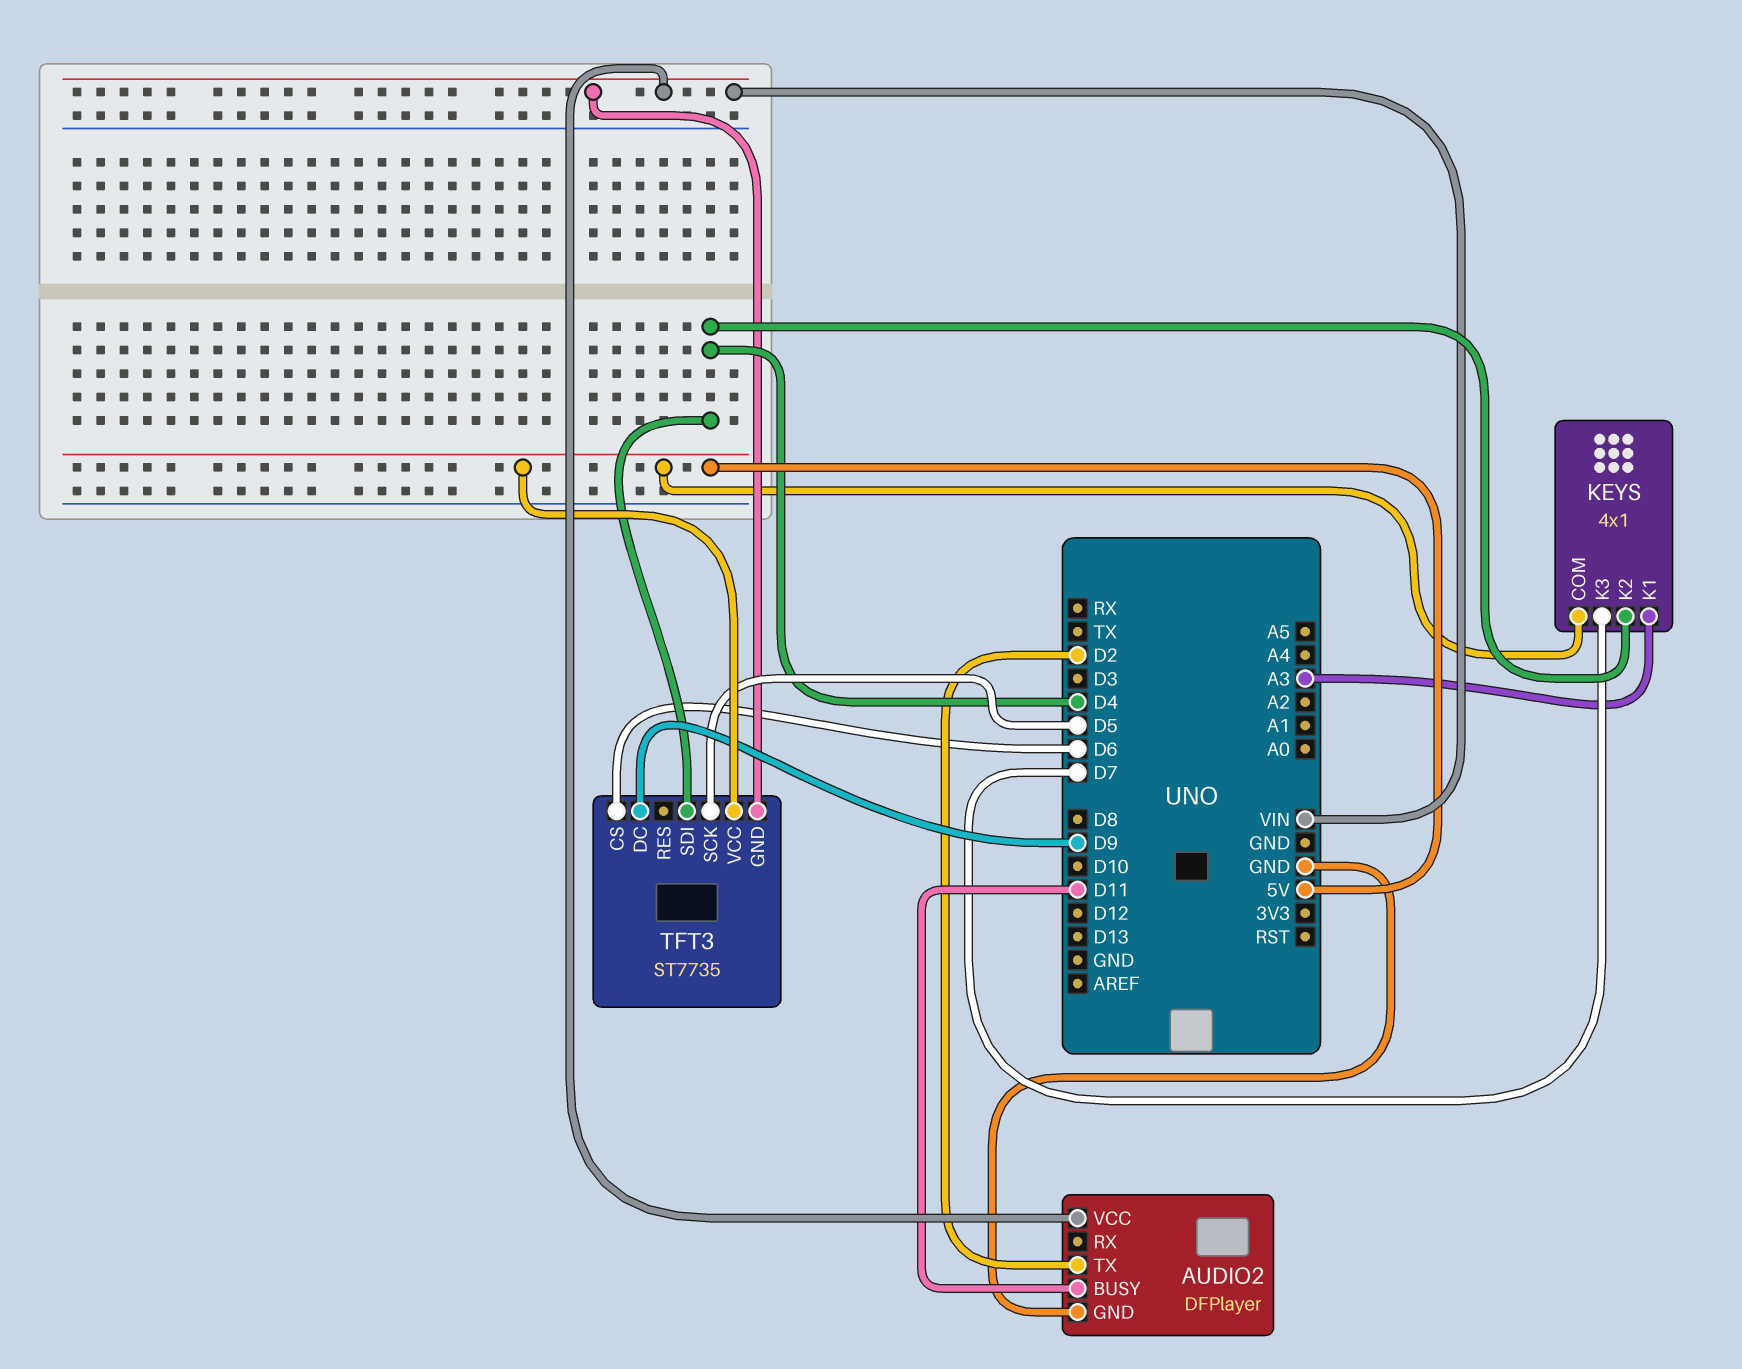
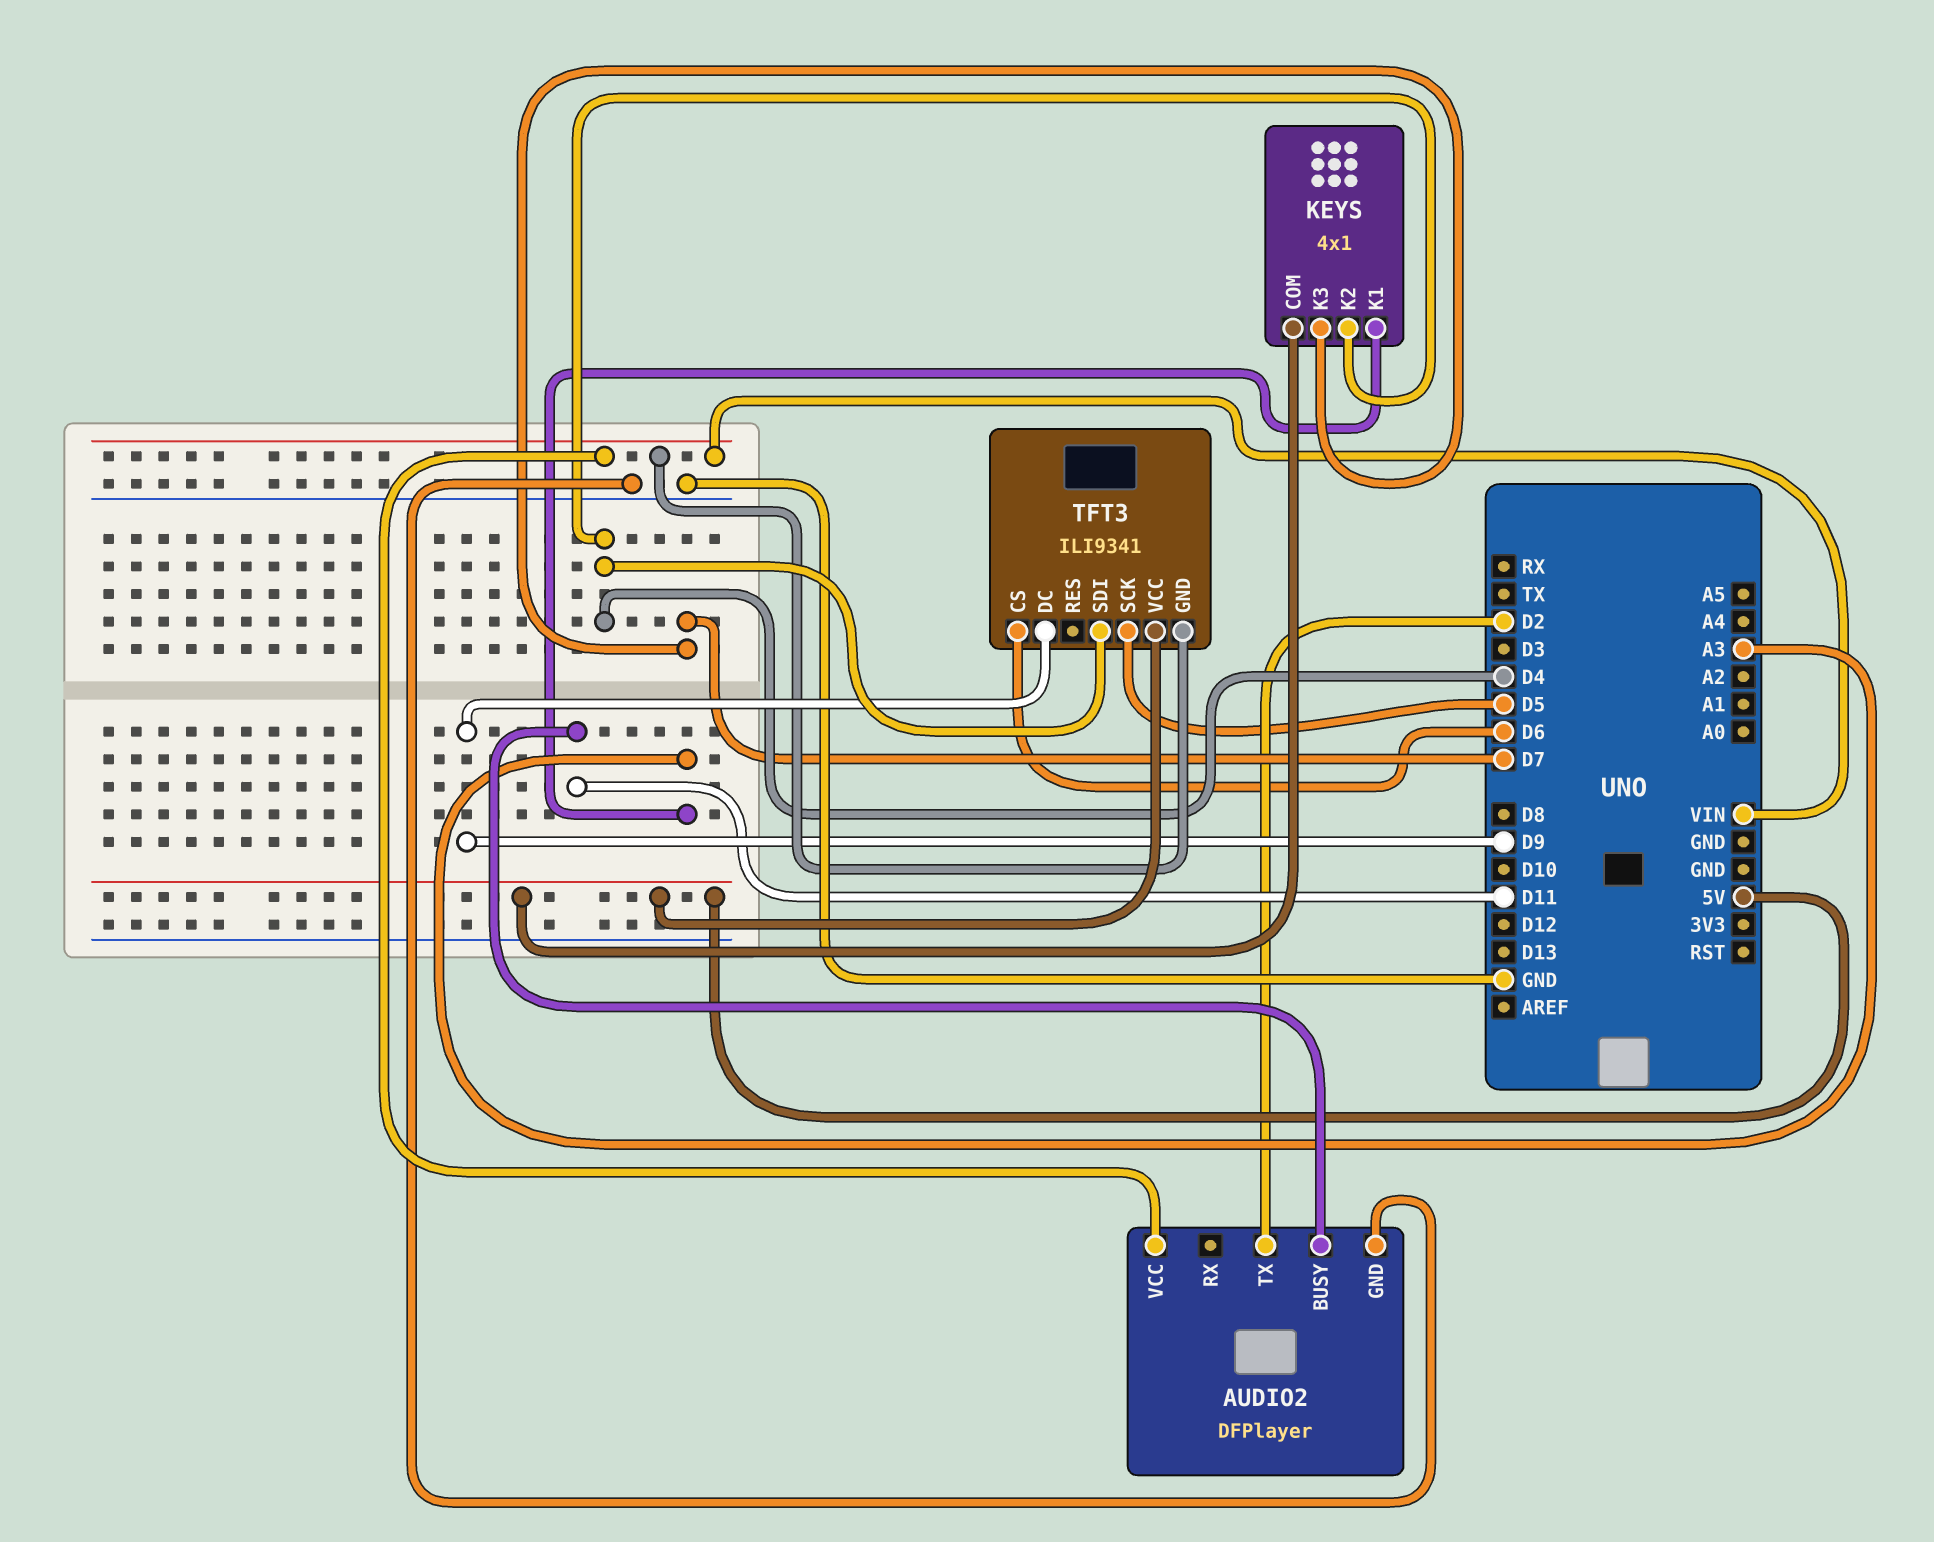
TFT3: ST7735 -> ILI9341

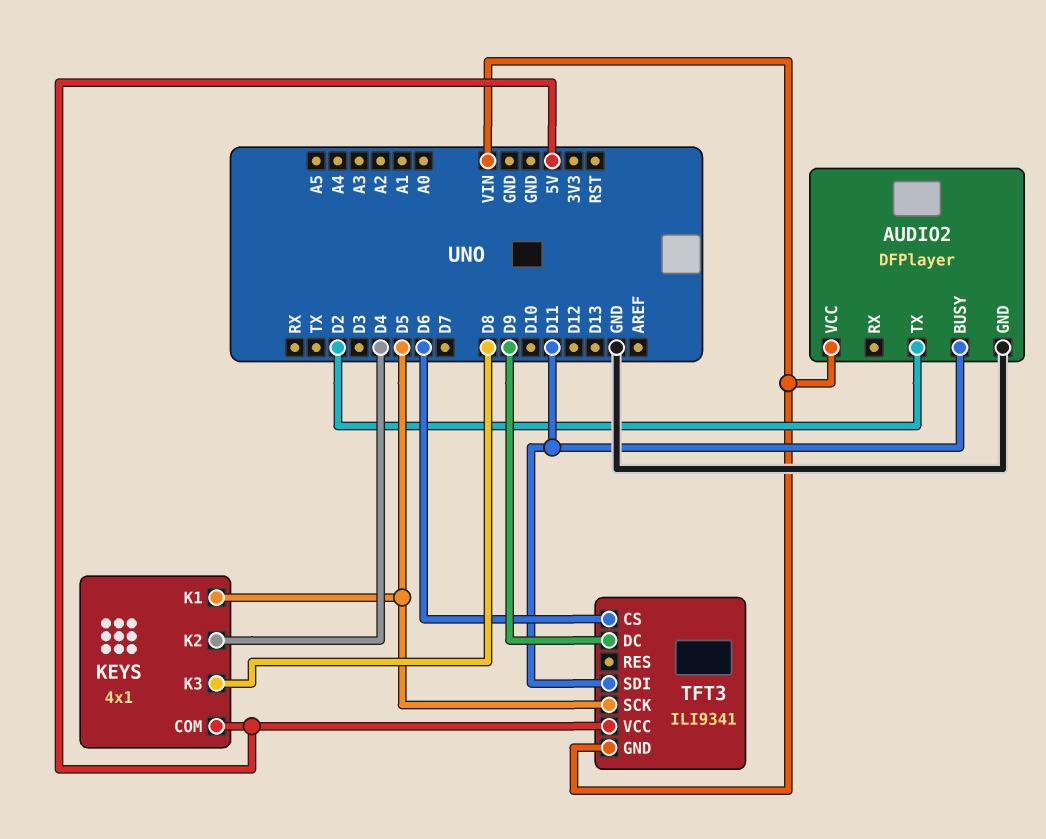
KEYS pin K1: A3 -> D5
KEYS pin K3: D7 -> D8
TFT3 pin SDI: D4 -> D11

